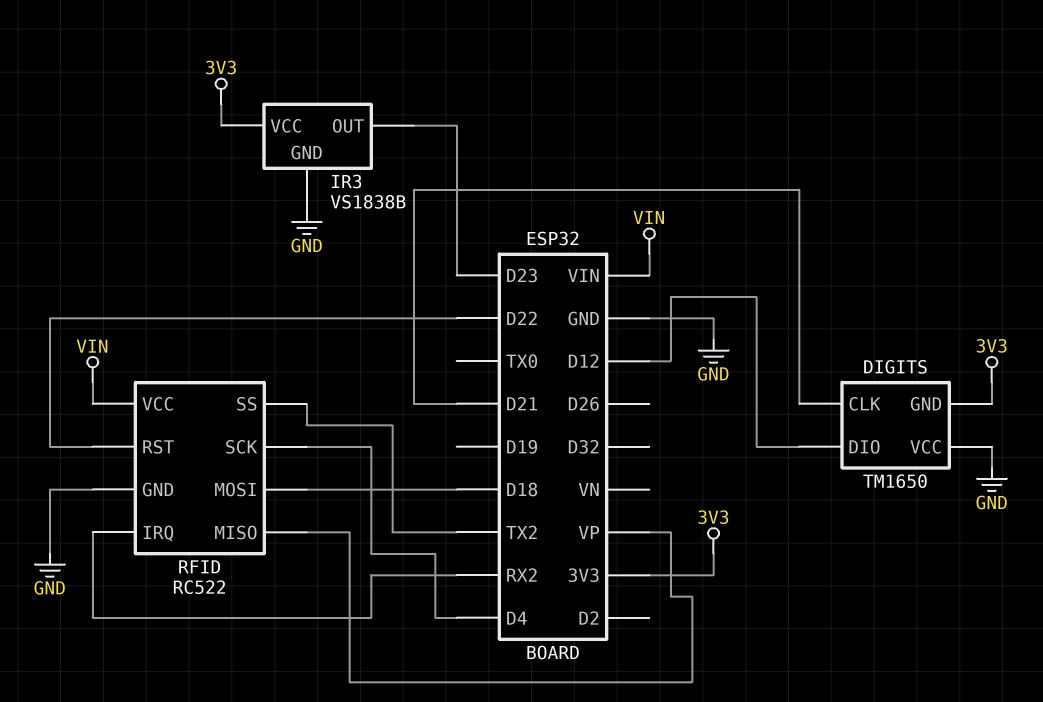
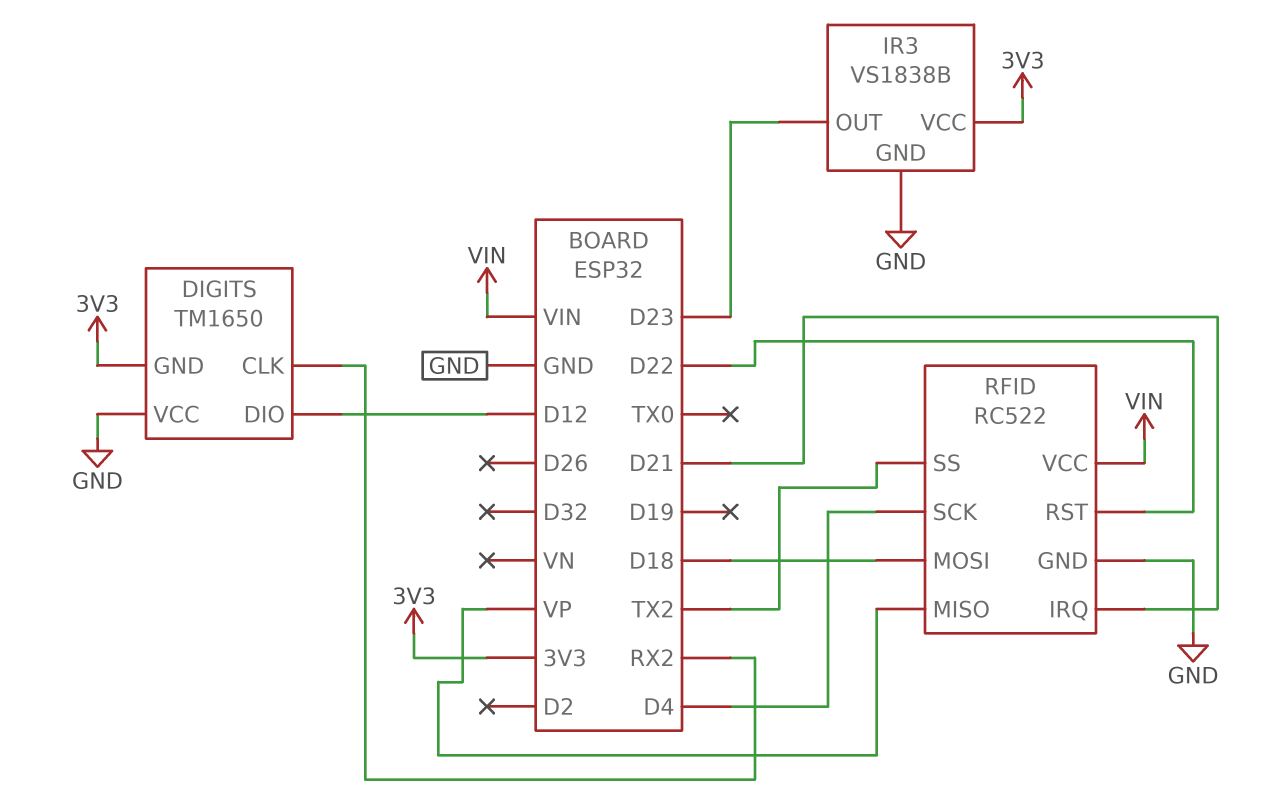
DIGITS pin CLK: D21 -> RX2
RFID pin IRQ: RX2 -> D21

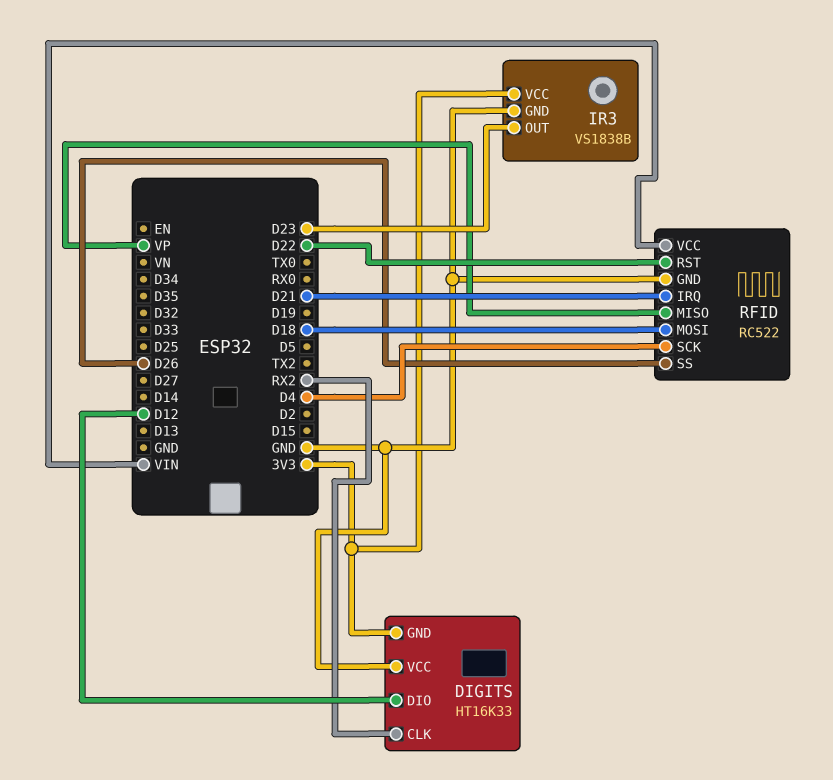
DIGITS: TM1650 -> HT16K33
RFID pin SS: TX2 -> D26

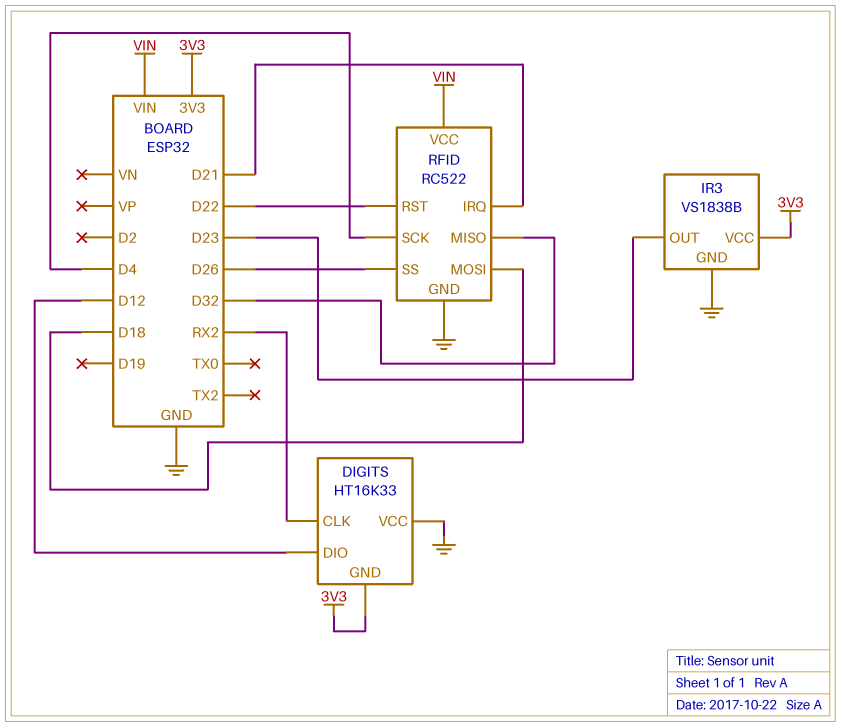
RFID pin MISO: VP -> D32

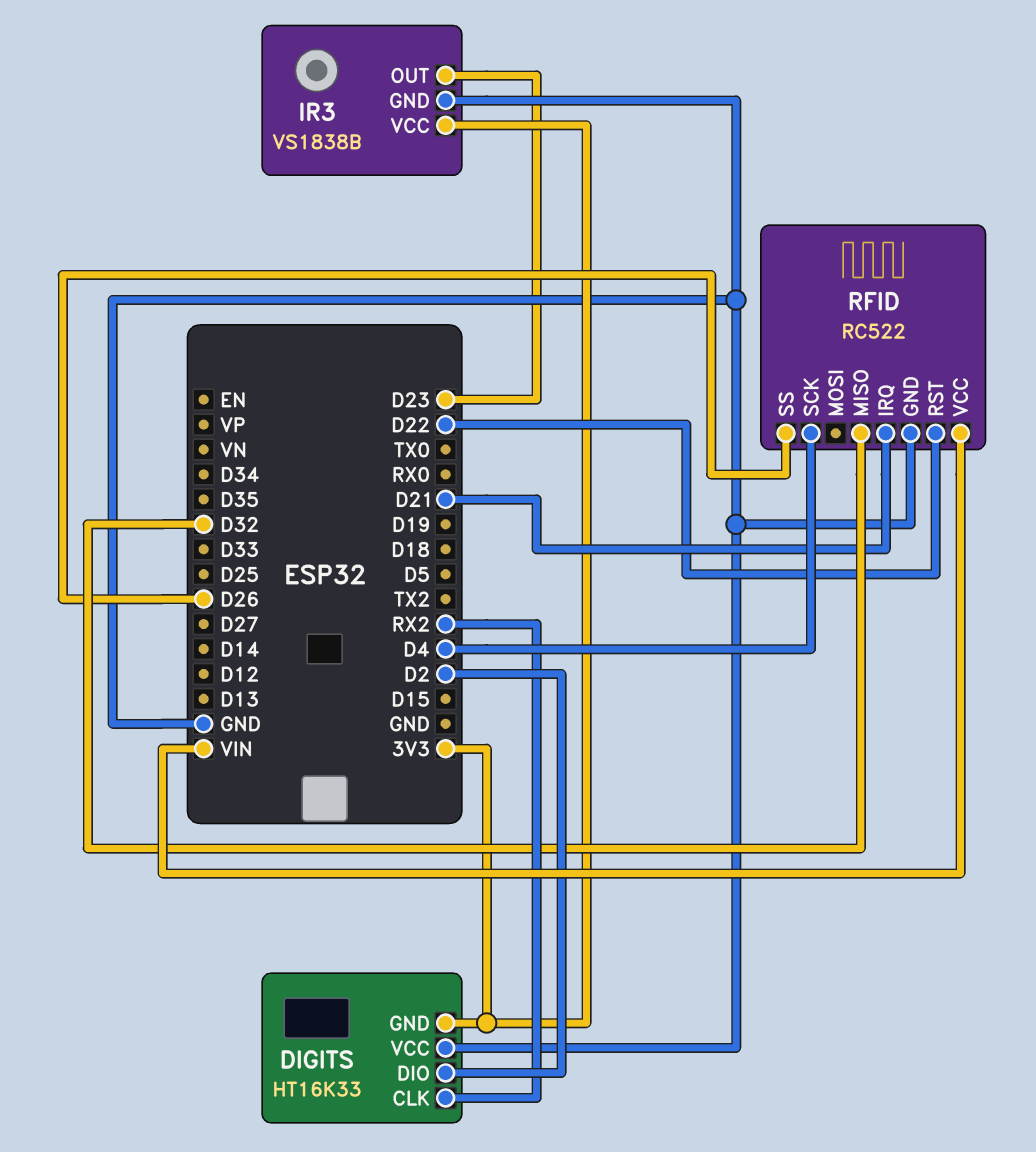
DIGITS pin DIO: D12 -> D2
RFID pin MOSI: D18 -> none

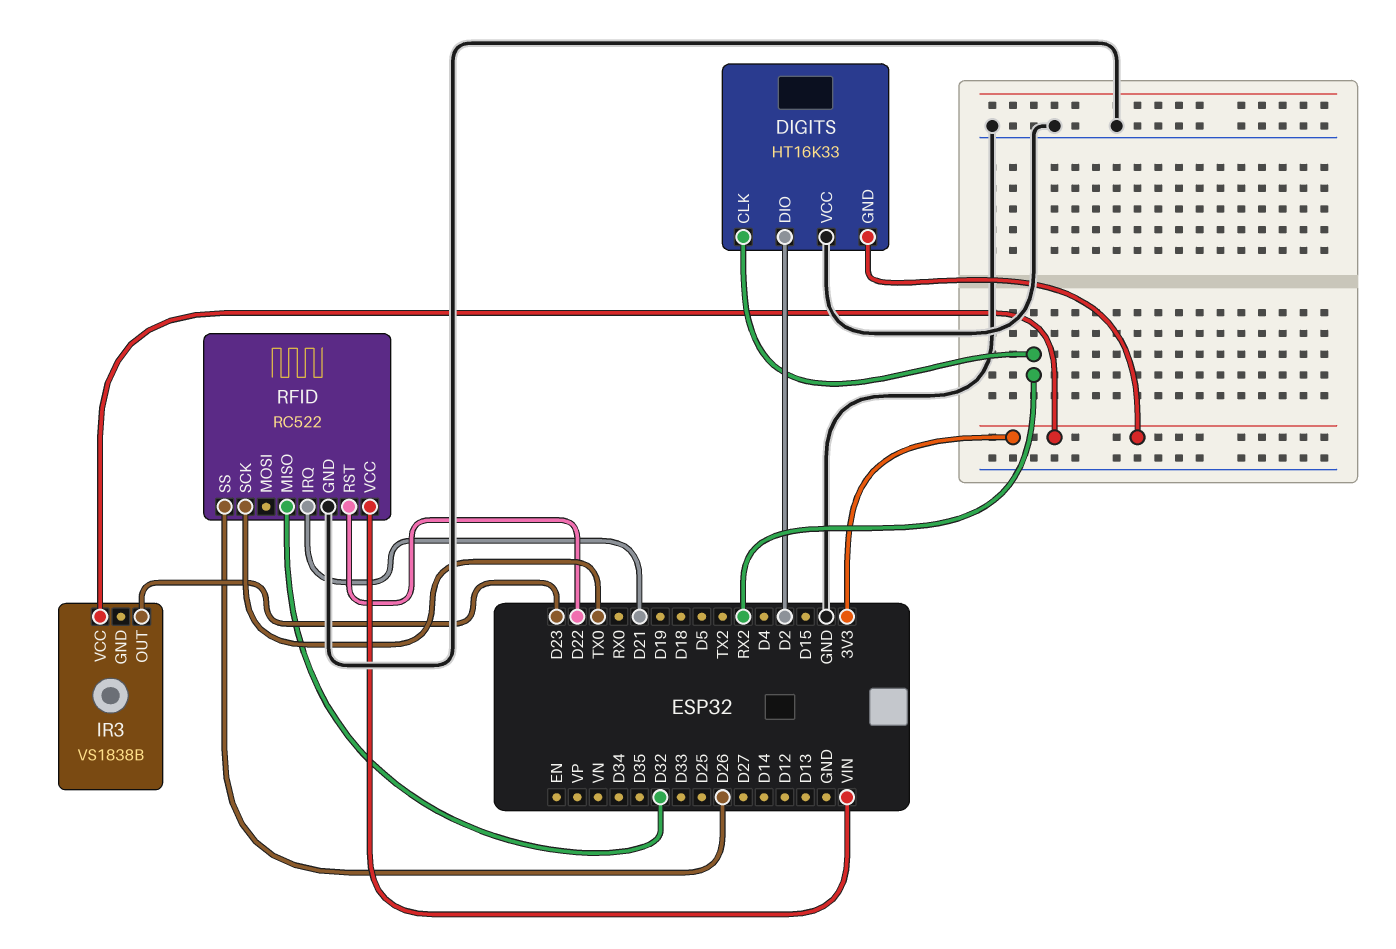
IR3 pin GND: GND -> none
RFID pin SCK: D4 -> TX0

